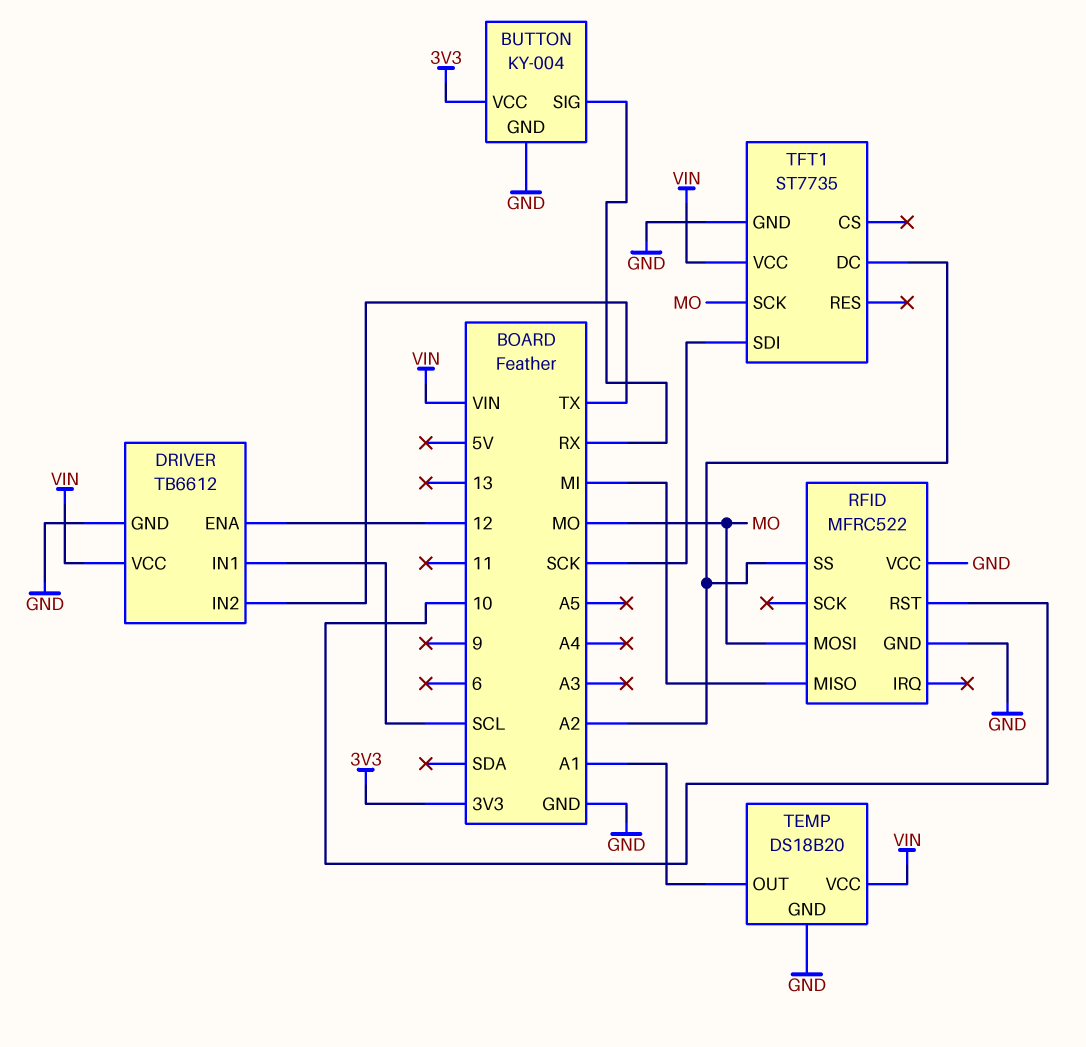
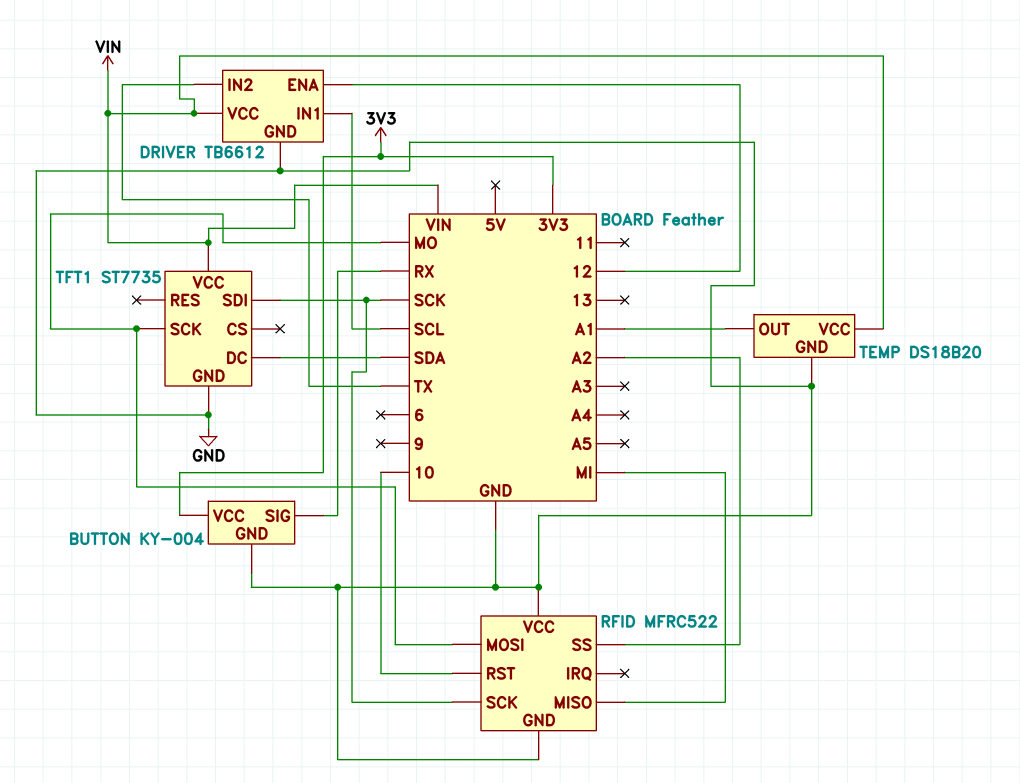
RFID pin SCK: none -> SCK
TFT1 pin DC: A2 -> SDA

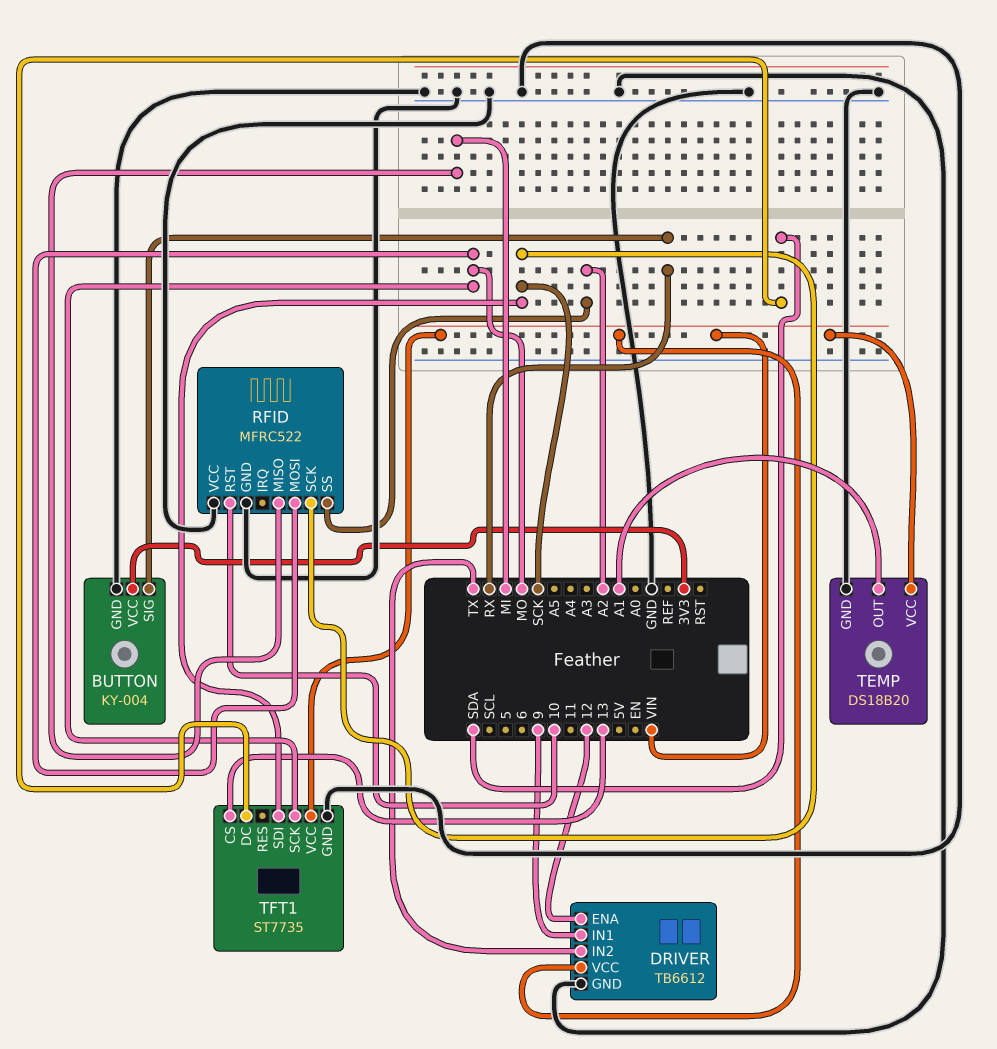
DRIVER pin IN1: SCL -> 9
TFT1 pin CS: none -> 13

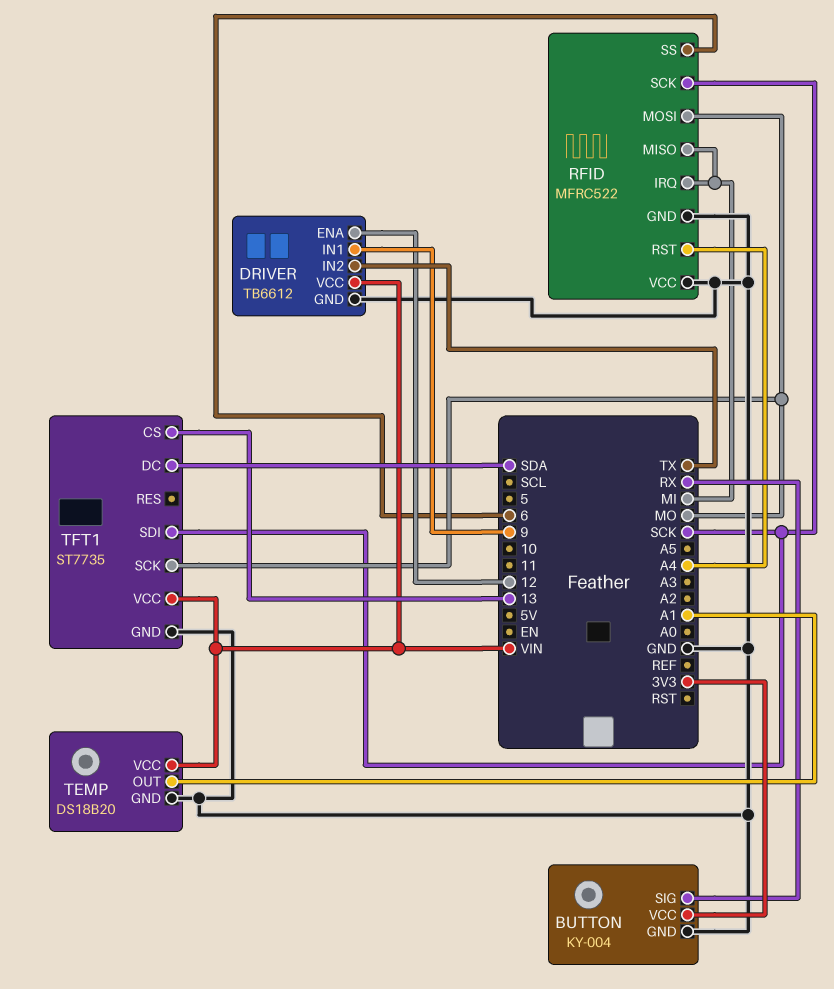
RFID pin IRQ: none -> MI
RFID pin RST: 10 -> A4
RFID pin SS: A2 -> 6

